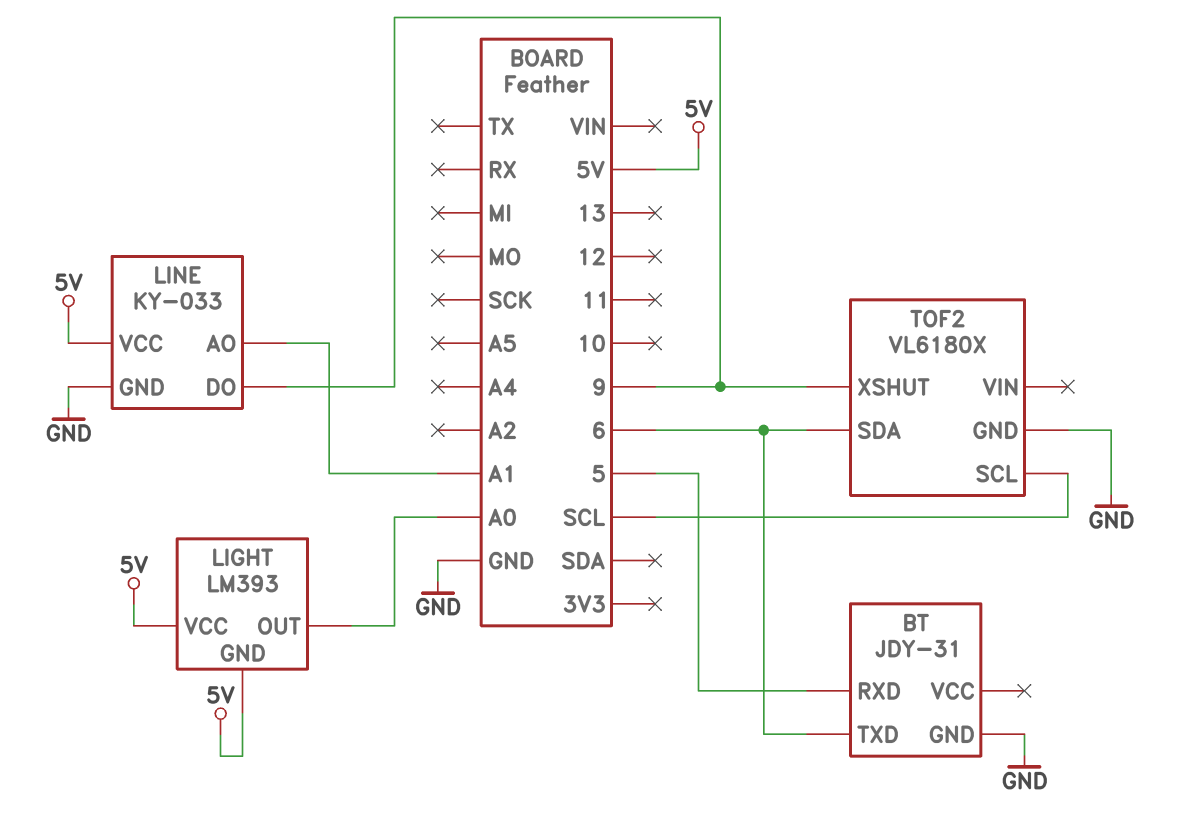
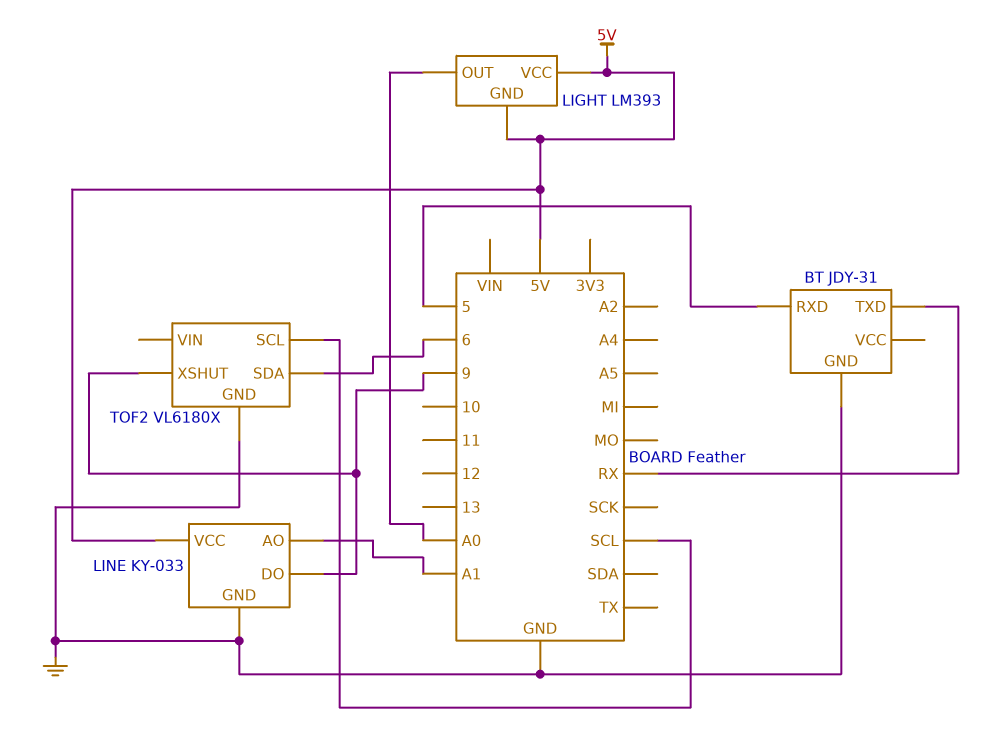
BT pin TXD: 6 -> RX

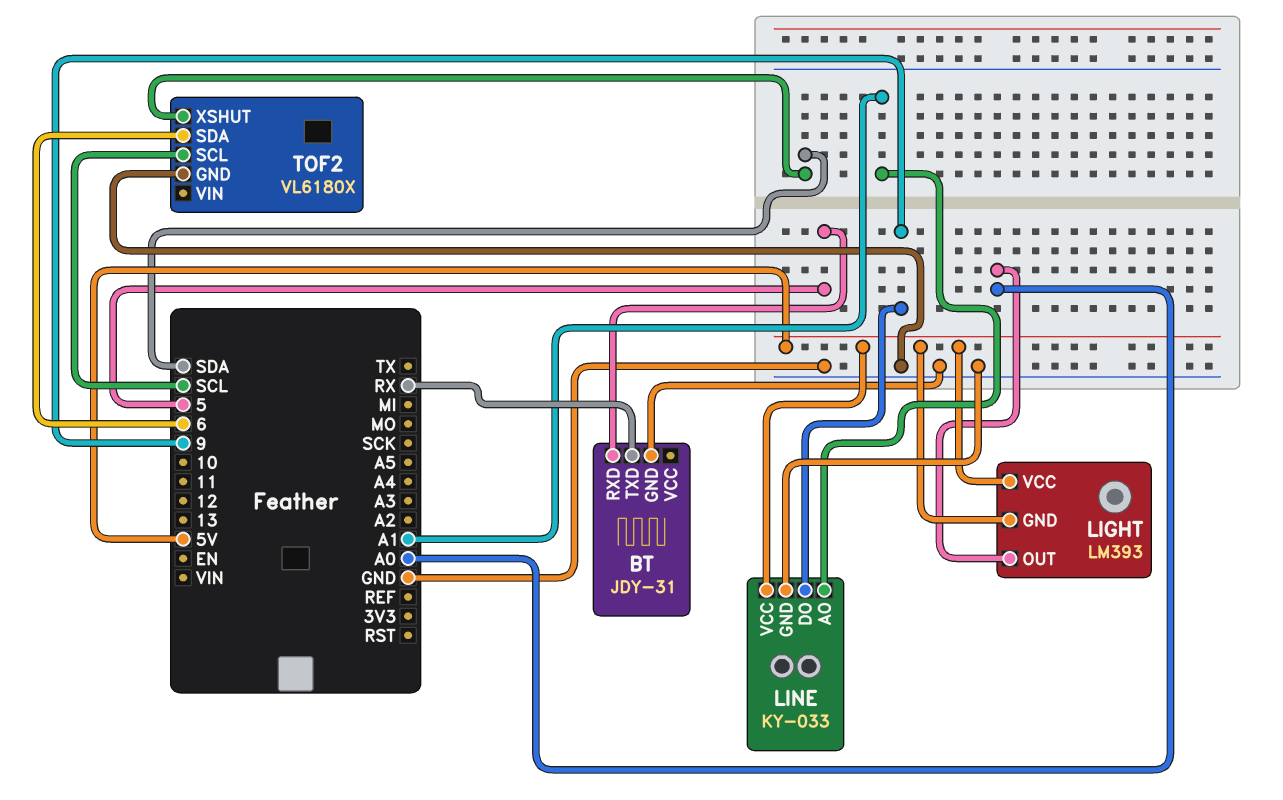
TOF2 pin XSHUT: 9 -> SDA

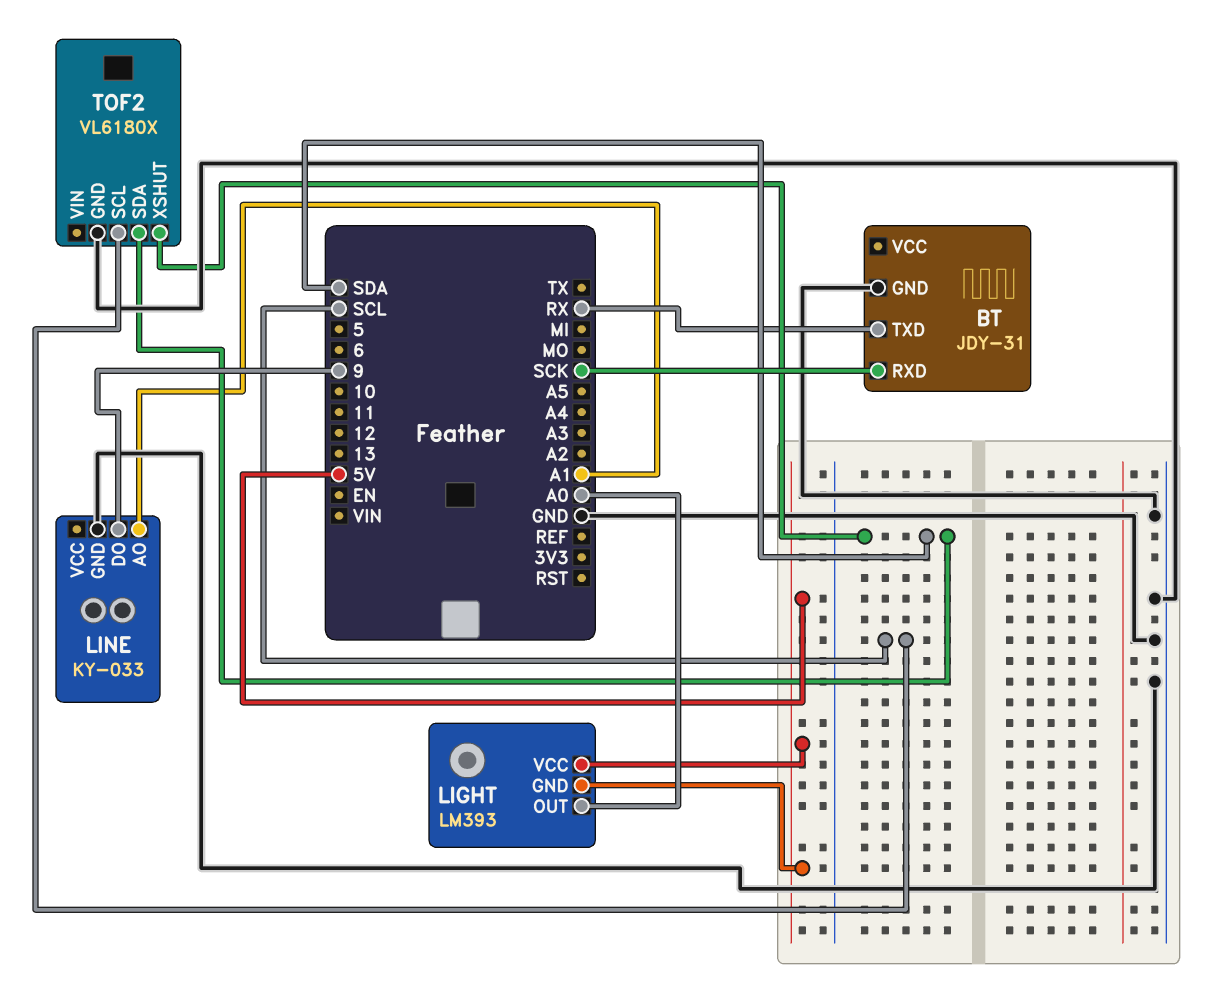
BT pin RXD: 5 -> SCK
LINE pin VCC: 5V -> none
TOF2 pin SDA: 6 -> SDA

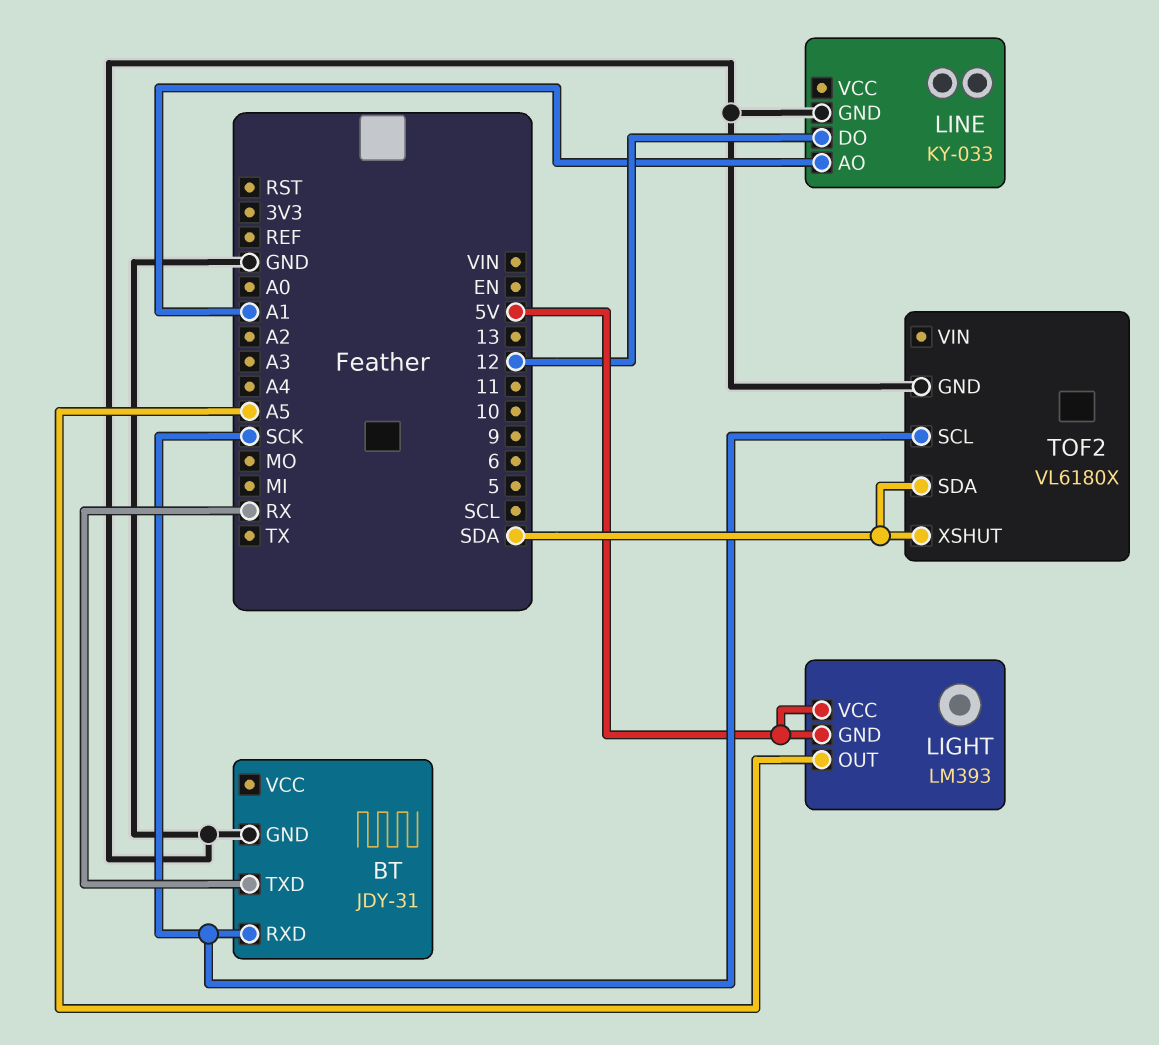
LIGHT pin OUT: A0 -> A5
LINE pin DO: 9 -> 12
TOF2 pin SCL: SCL -> SCK

